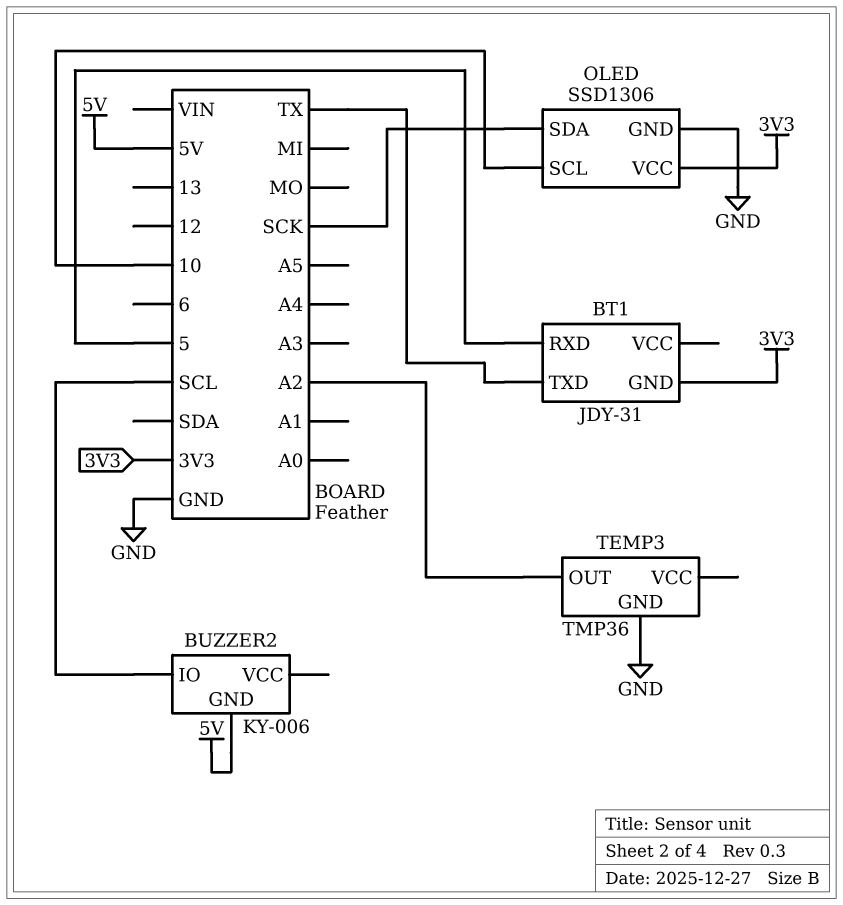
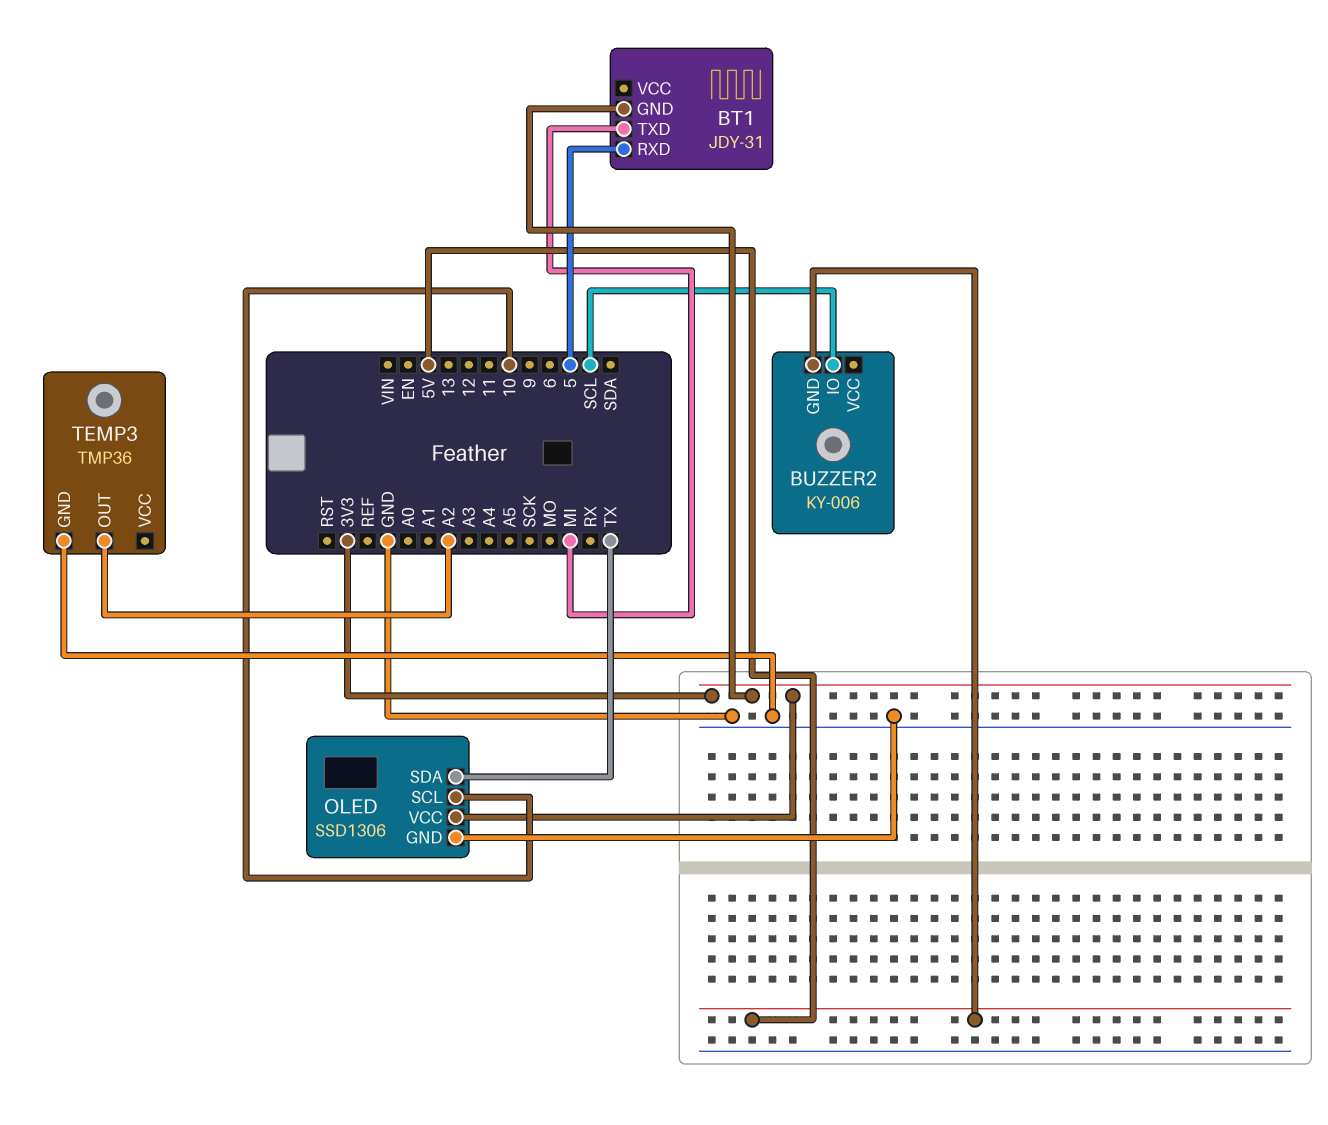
BT1 pin TXD: TX -> MI
OLED pin SDA: SCK -> TX

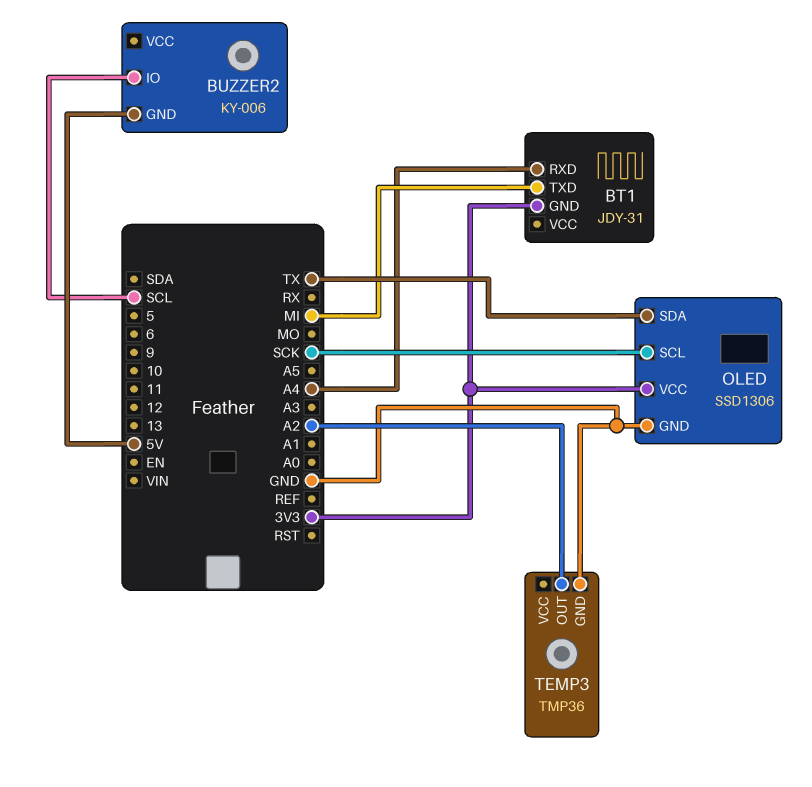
BT1 pin RXD: 5 -> A4
OLED pin SCL: 10 -> SCK

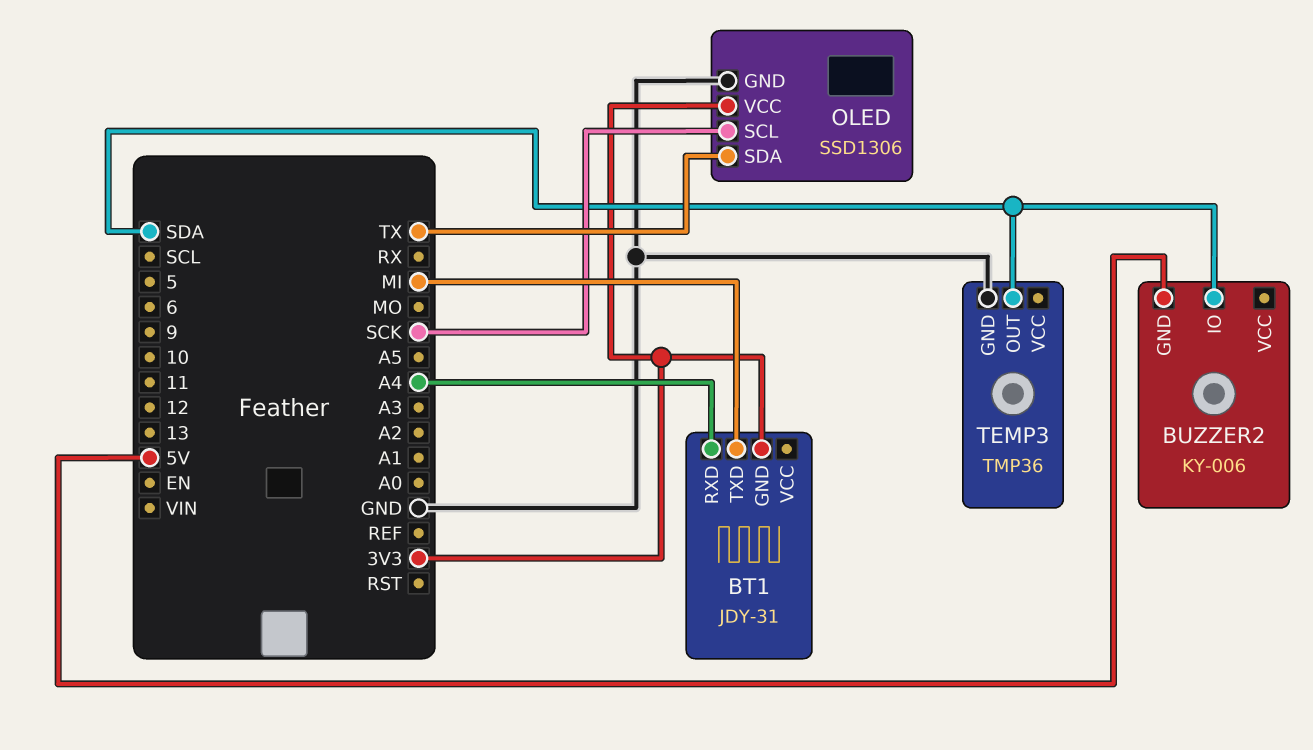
BUZZER2 pin IO: SCL -> SDA
TEMP3 pin OUT: A2 -> SDA

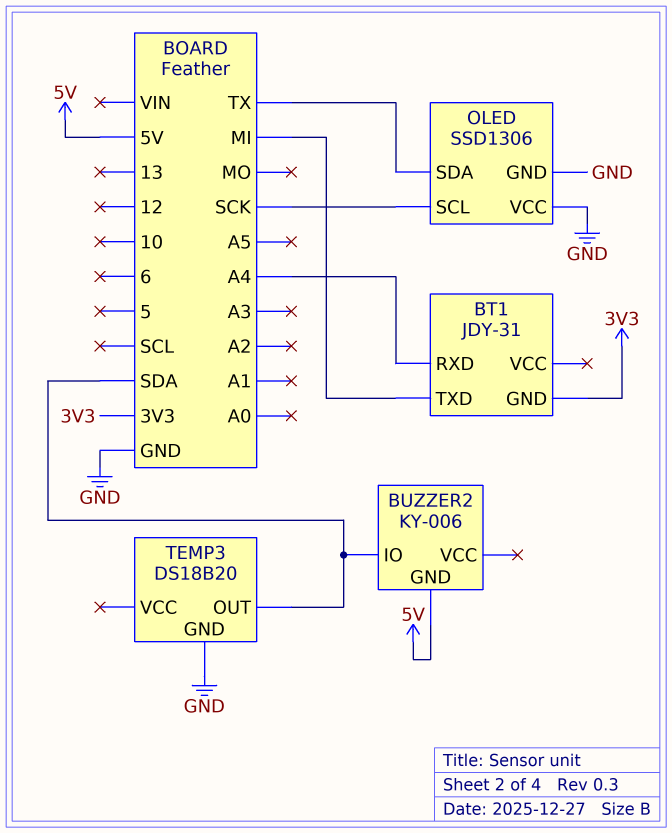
OLED pin VCC: 3V3 -> GND
TEMP3: TMP36 -> DS18B20

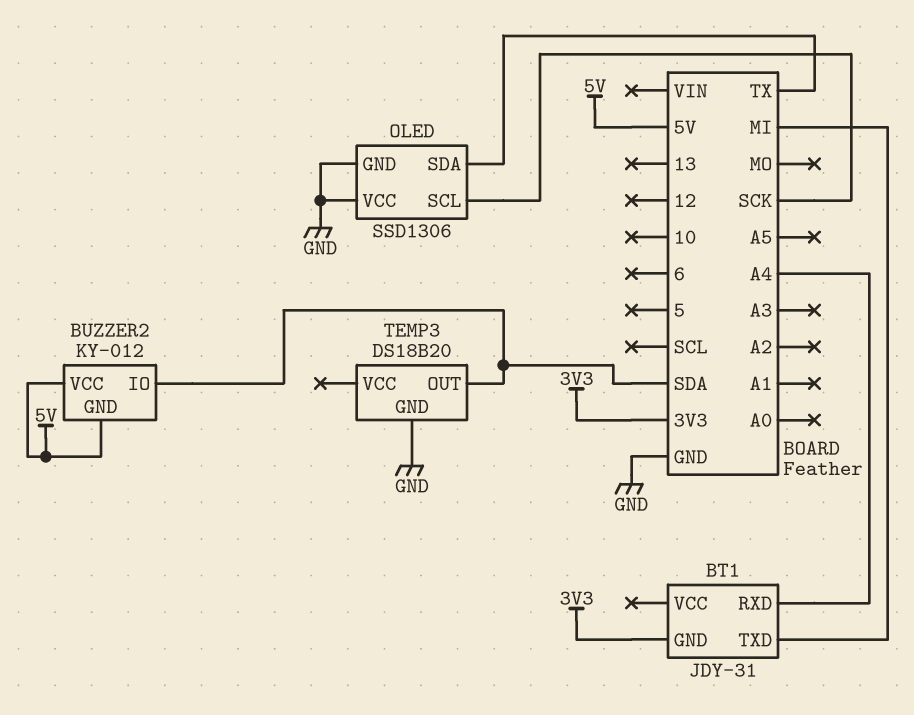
BUZZER2: KY-006 -> KY-012
BUZZER2 pin VCC: none -> 5V

